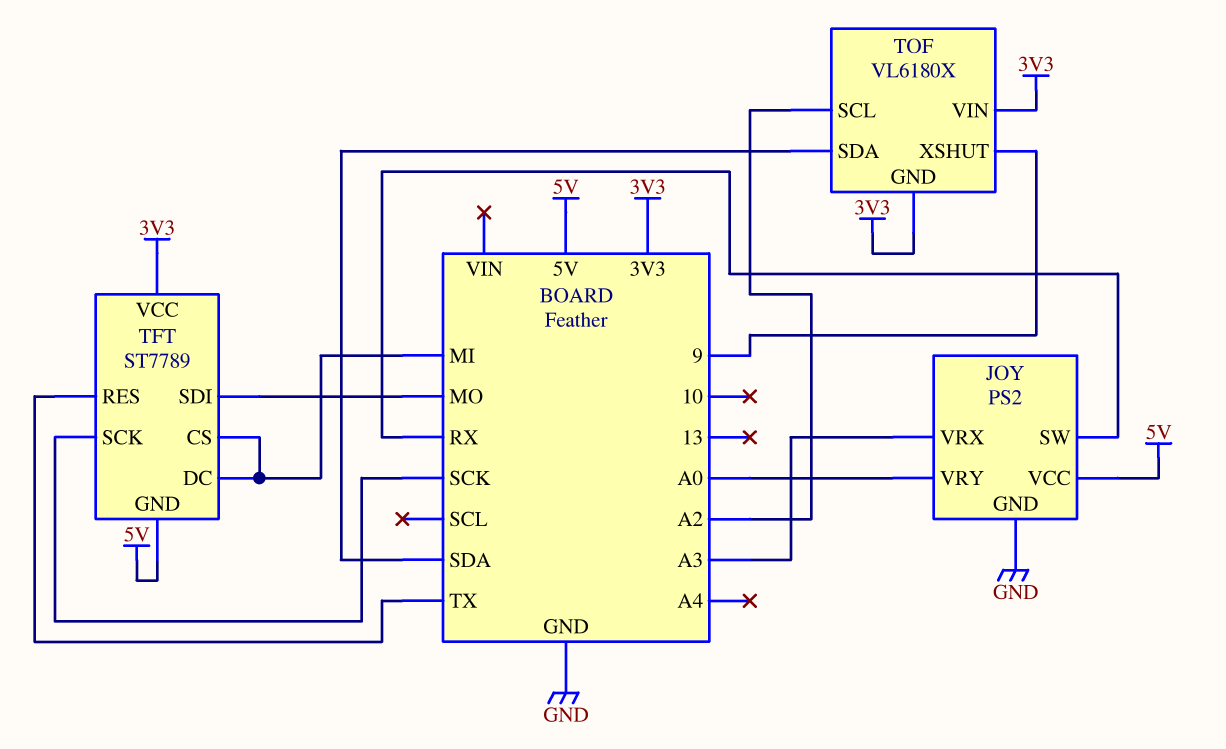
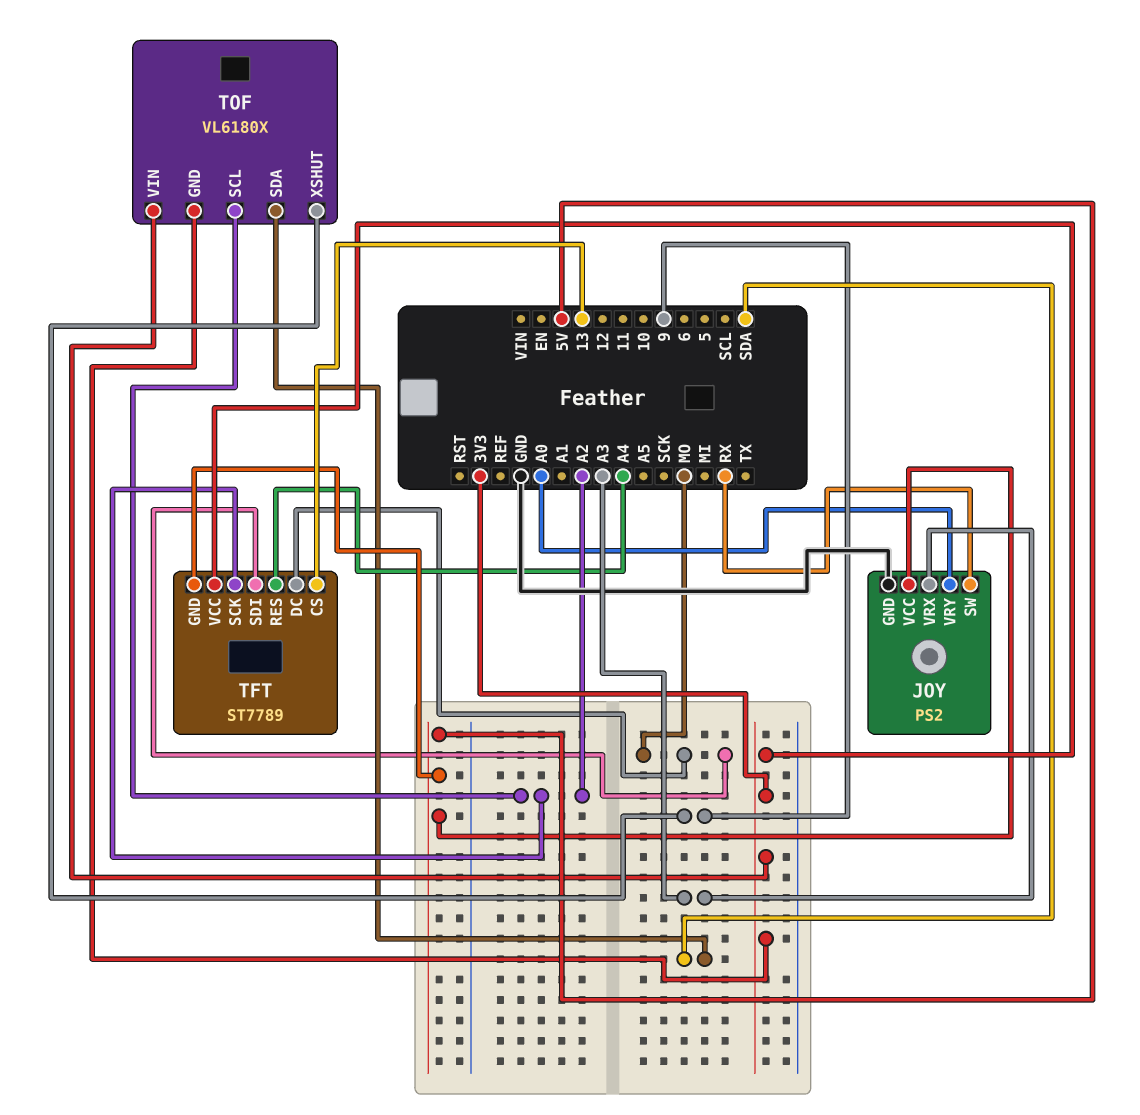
TFT pin CS: MI -> 13
TFT pin DC: MI -> MO
TFT pin RES: TX -> A4
TFT pin SCK: SCK -> A2

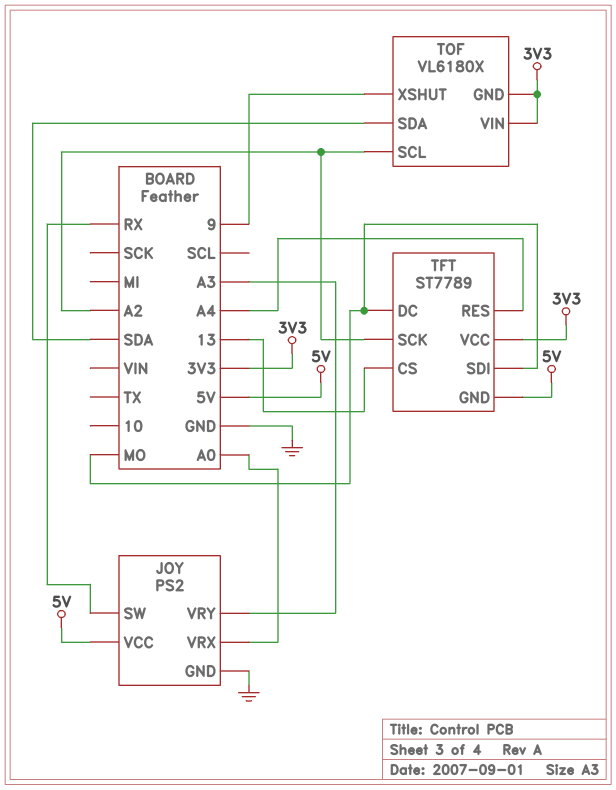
JOY pin VRX: A3 -> A0
JOY pin VRY: A0 -> A3

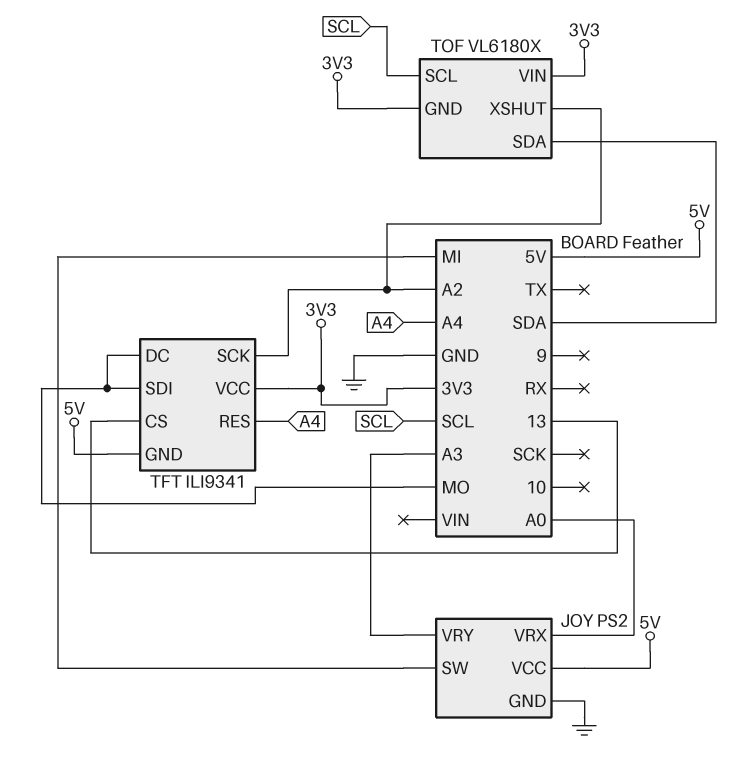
JOY pin SW: RX -> MI
TFT: ST7789 -> ILI9341
TOF pin SCL: A2 -> SCL
TOF pin XSHUT: 9 -> A2

